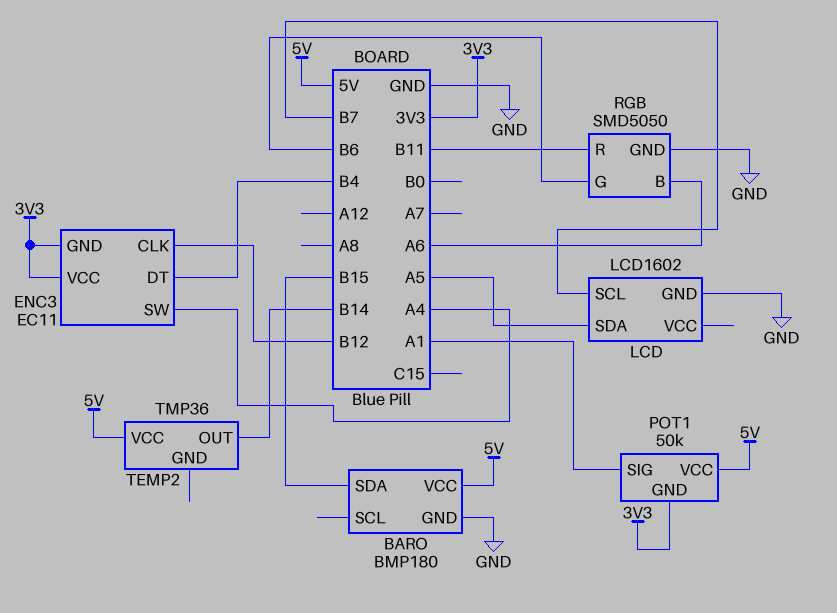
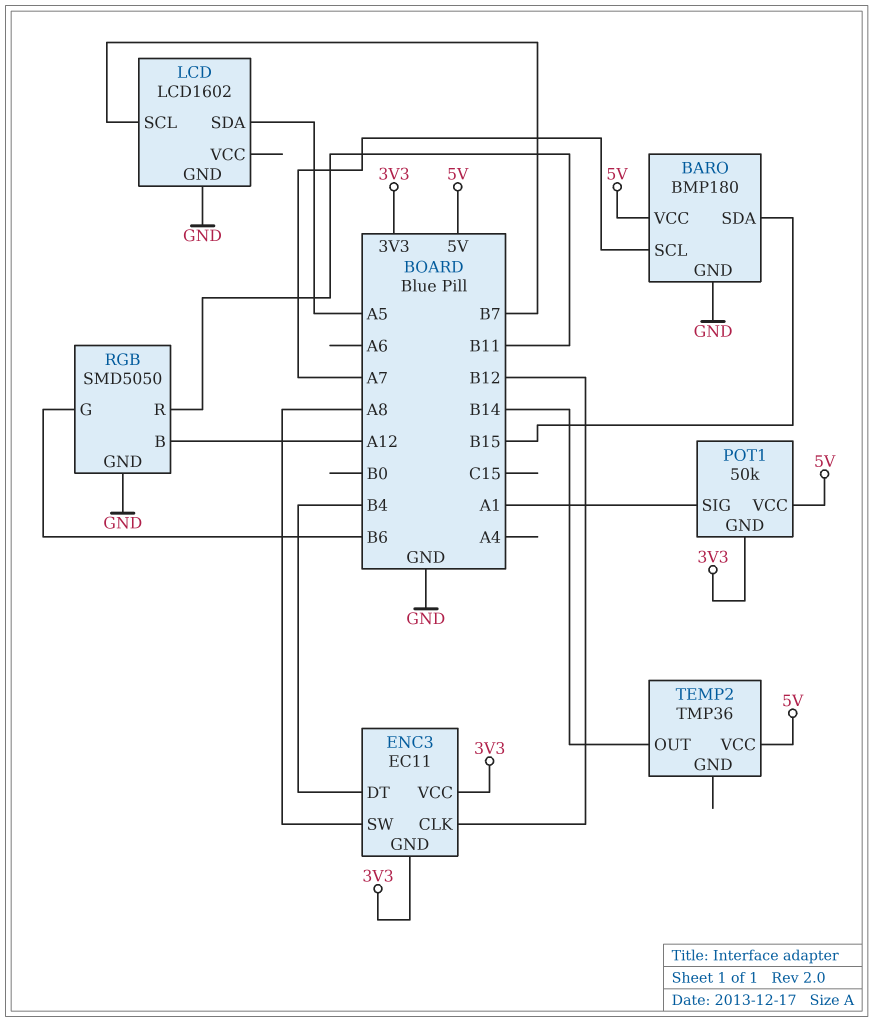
BARO pin SCL: none -> A7
ENC3 pin SW: A4 -> A8
RGB pin B: A6 -> A12

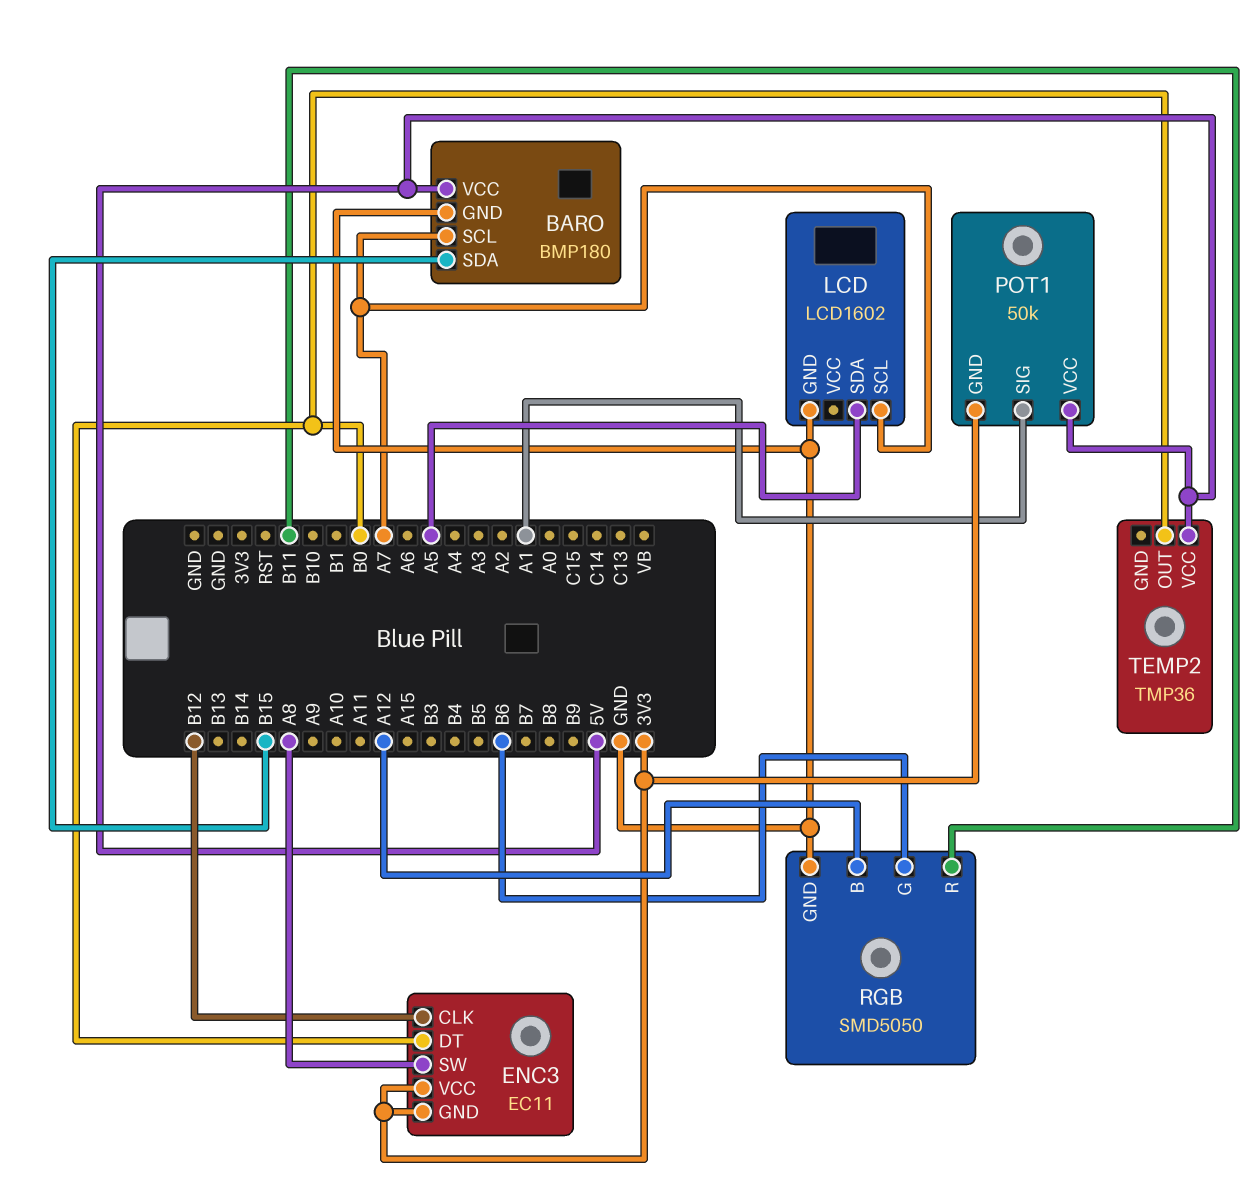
ENC3 pin DT: B4 -> B0
LCD pin SCL: B7 -> A7
TEMP2 pin OUT: B14 -> B0

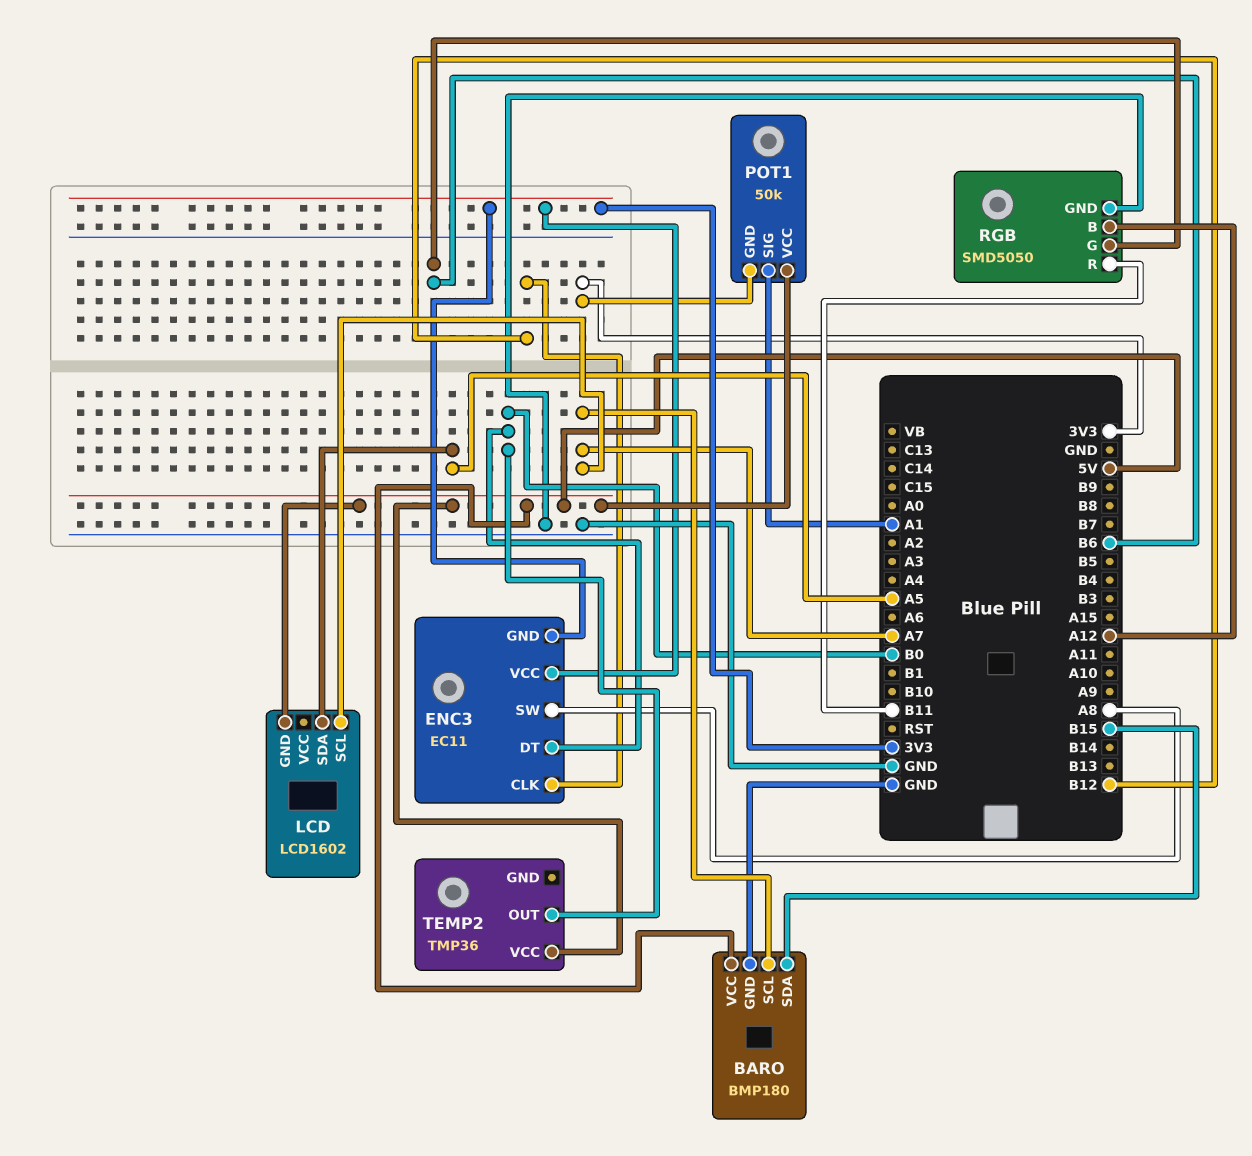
LCD pin GND: GND -> 5V

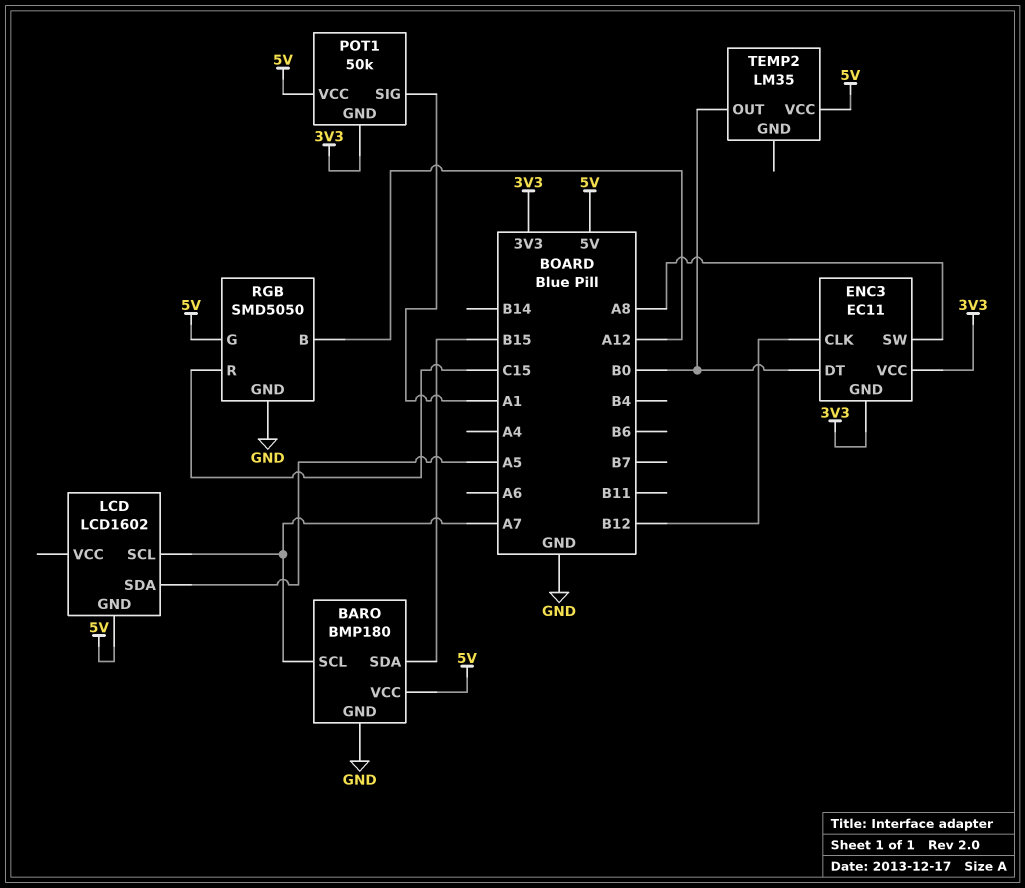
RGB pin G: B6 -> 5V
RGB pin R: B11 -> C15
TEMP2: TMP36 -> LM35

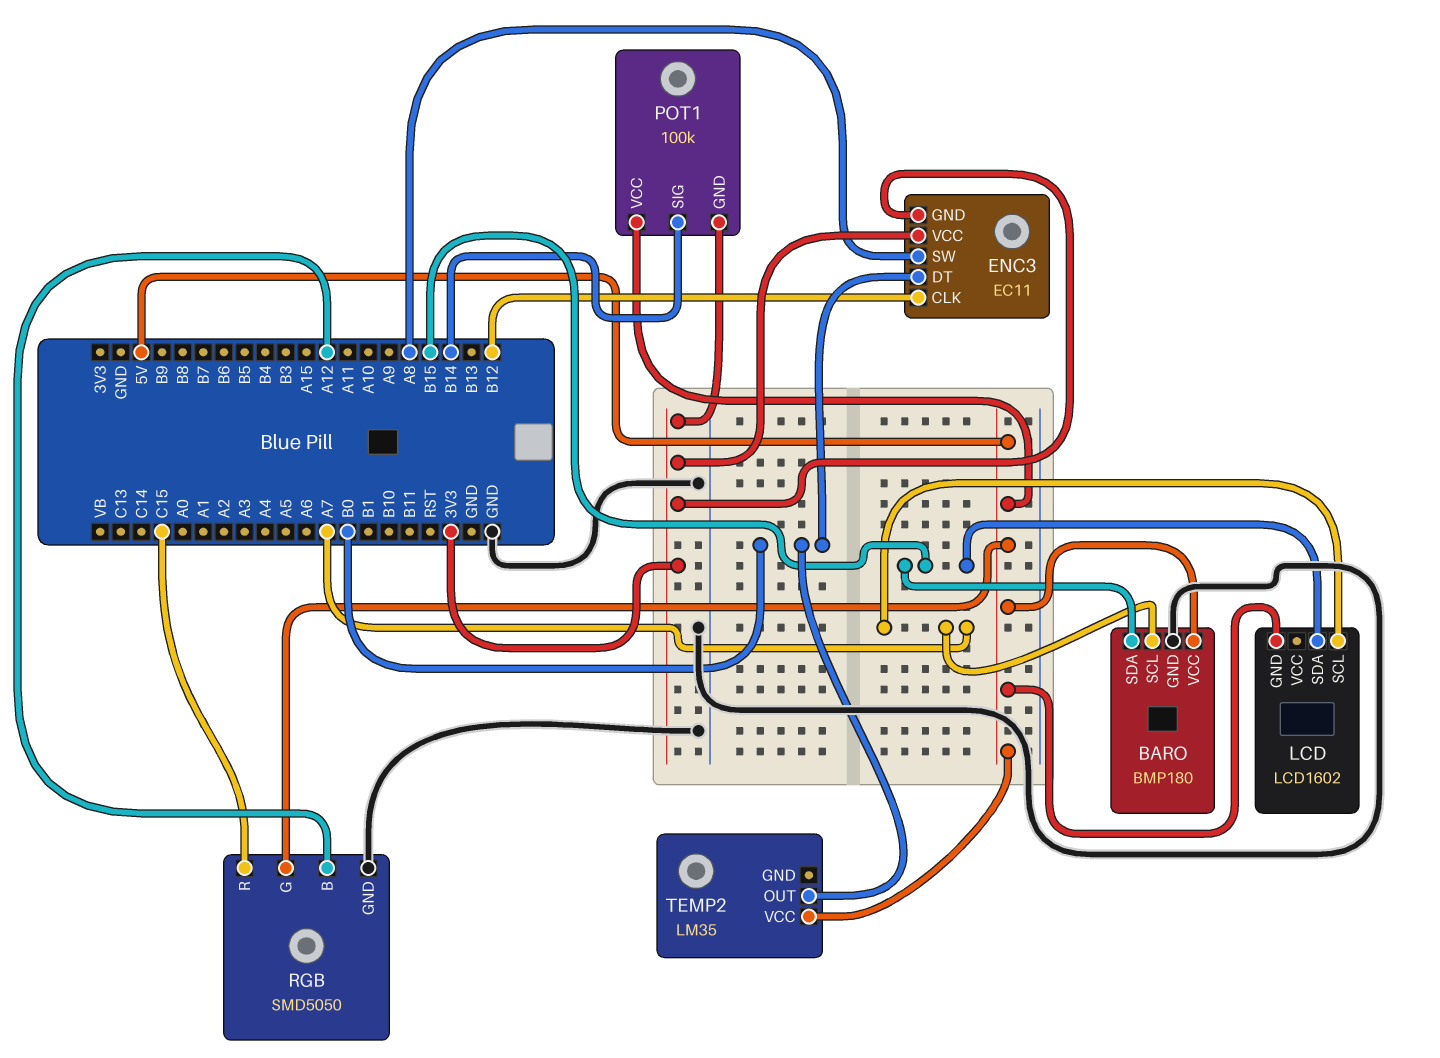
LCD pin SDA: A5 -> B15
POT1: 50k -> 100k
POT1 pin SIG: A1 -> B14

